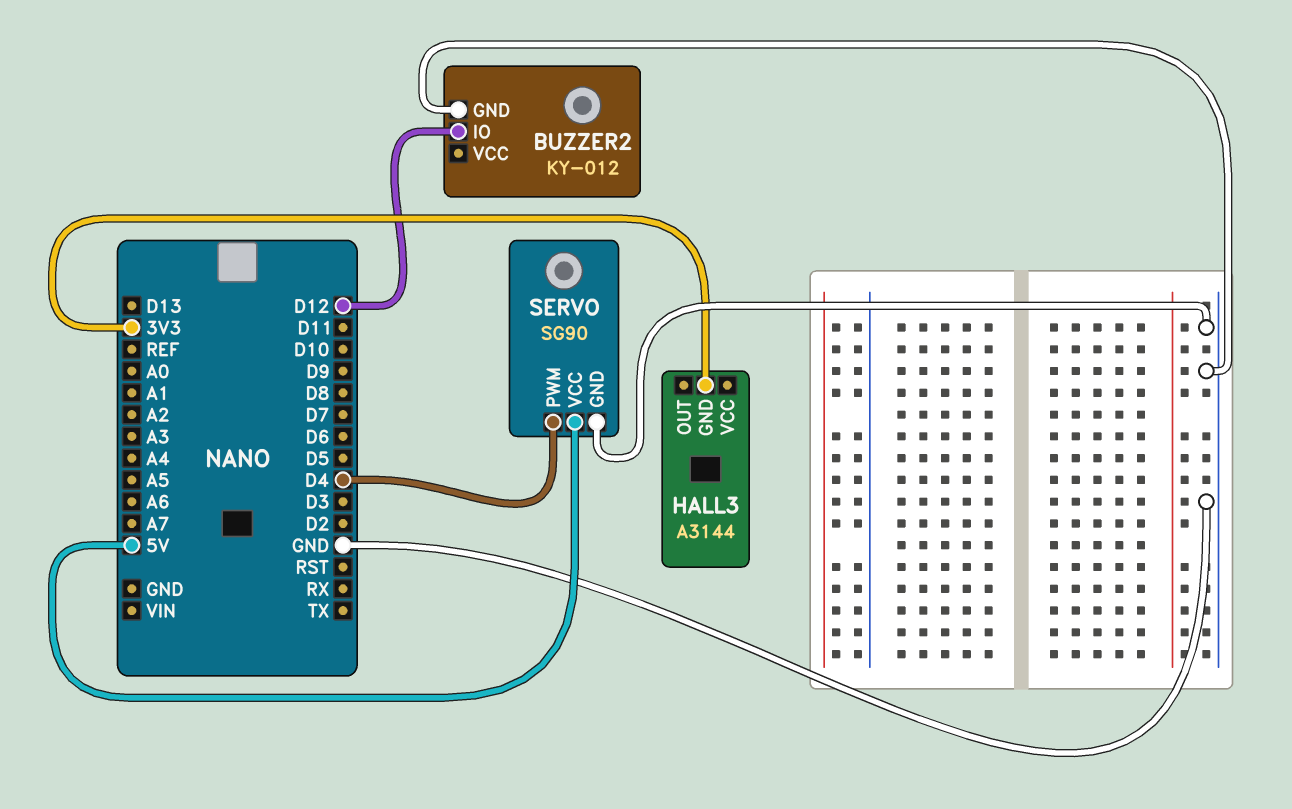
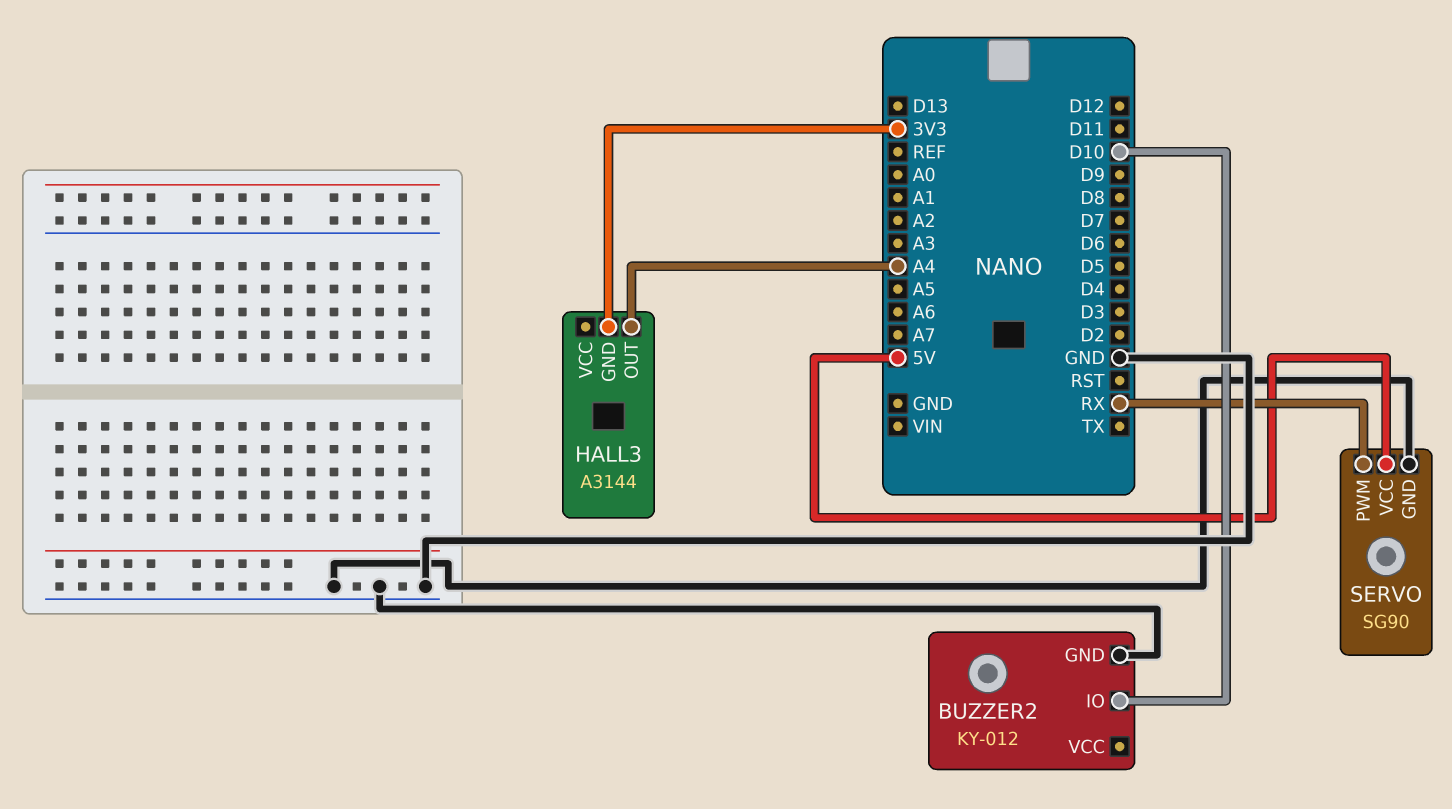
BUZZER2 pin IO: D12 -> D10
HALL3 pin OUT: none -> A4
SERVO pin PWM: D4 -> RX

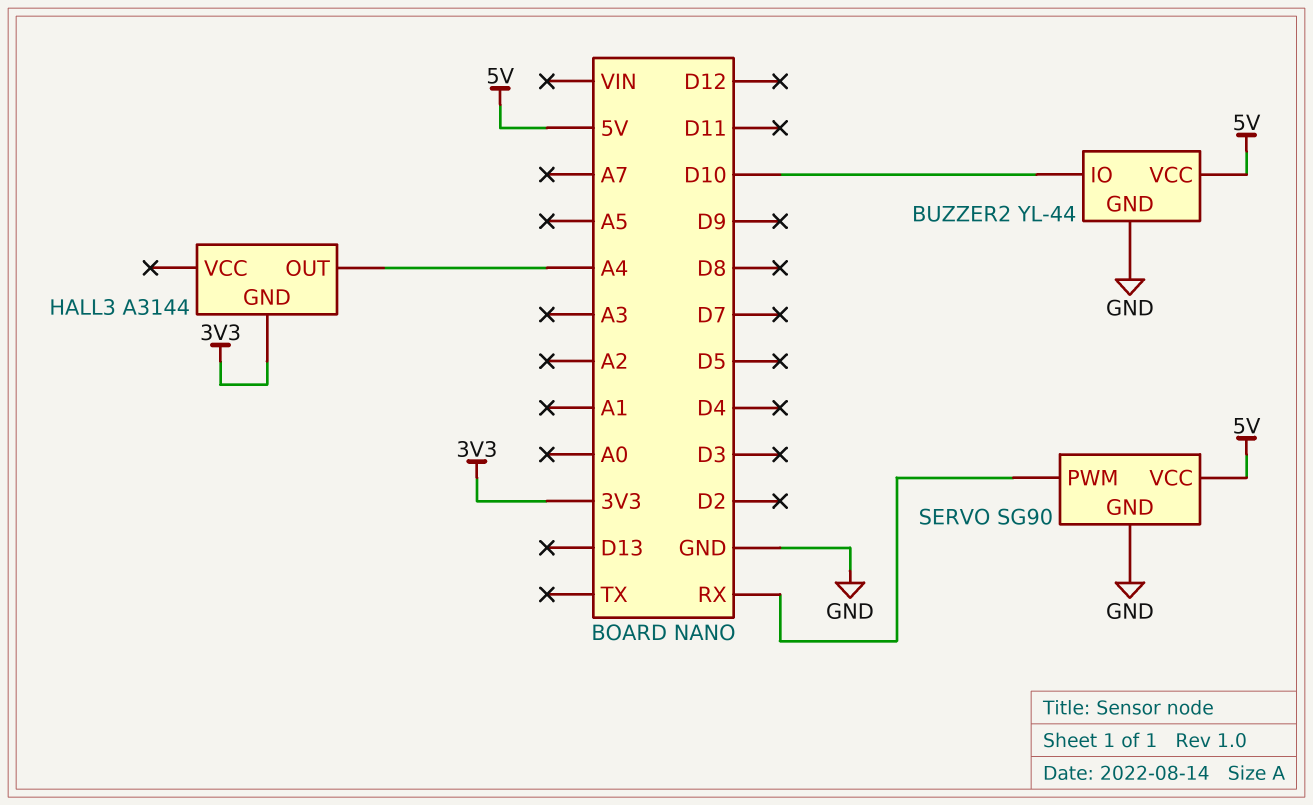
BUZZER2: KY-012 -> YL-44
BUZZER2 pin VCC: none -> 5V

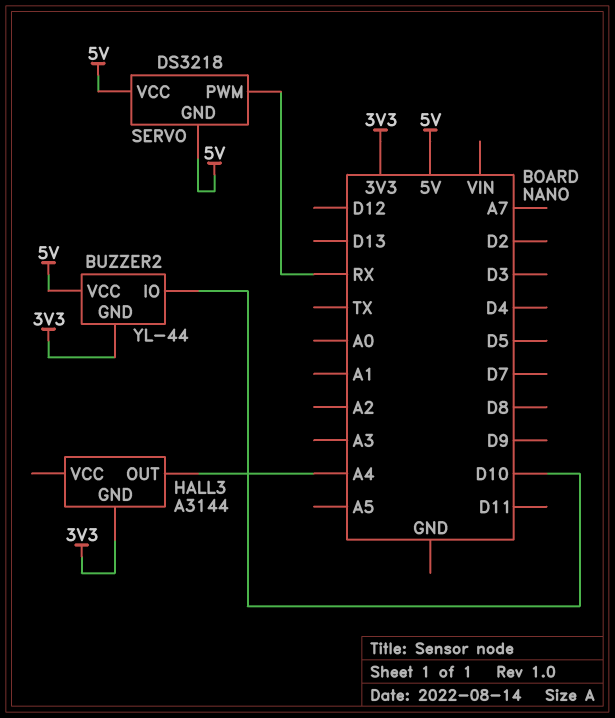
BUZZER2 pin GND: GND -> 3V3
SERVO: SG90 -> DS3218
SERVO pin GND: GND -> 5V

